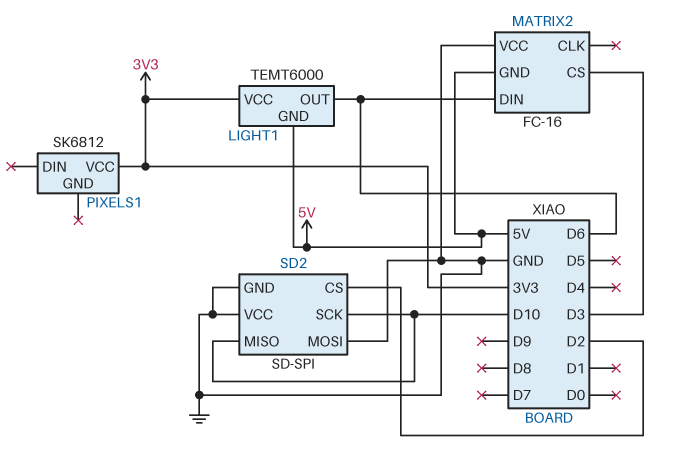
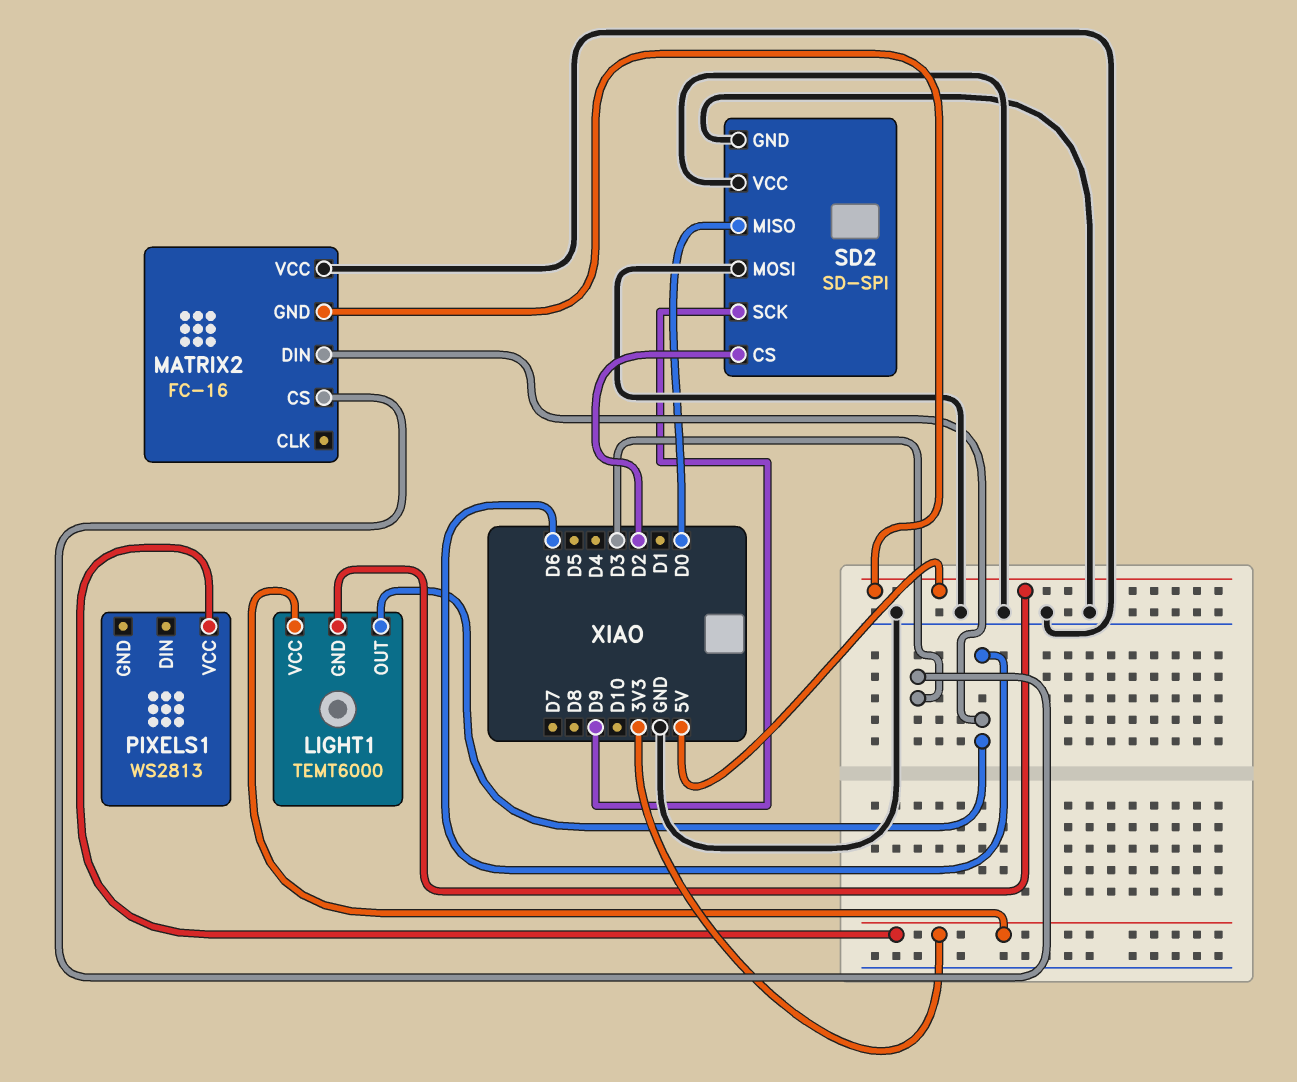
PIXELS1: SK6812 -> WS2813
SD2 pin MISO: D10 -> D0
SD2 pin SCK: D10 -> D9

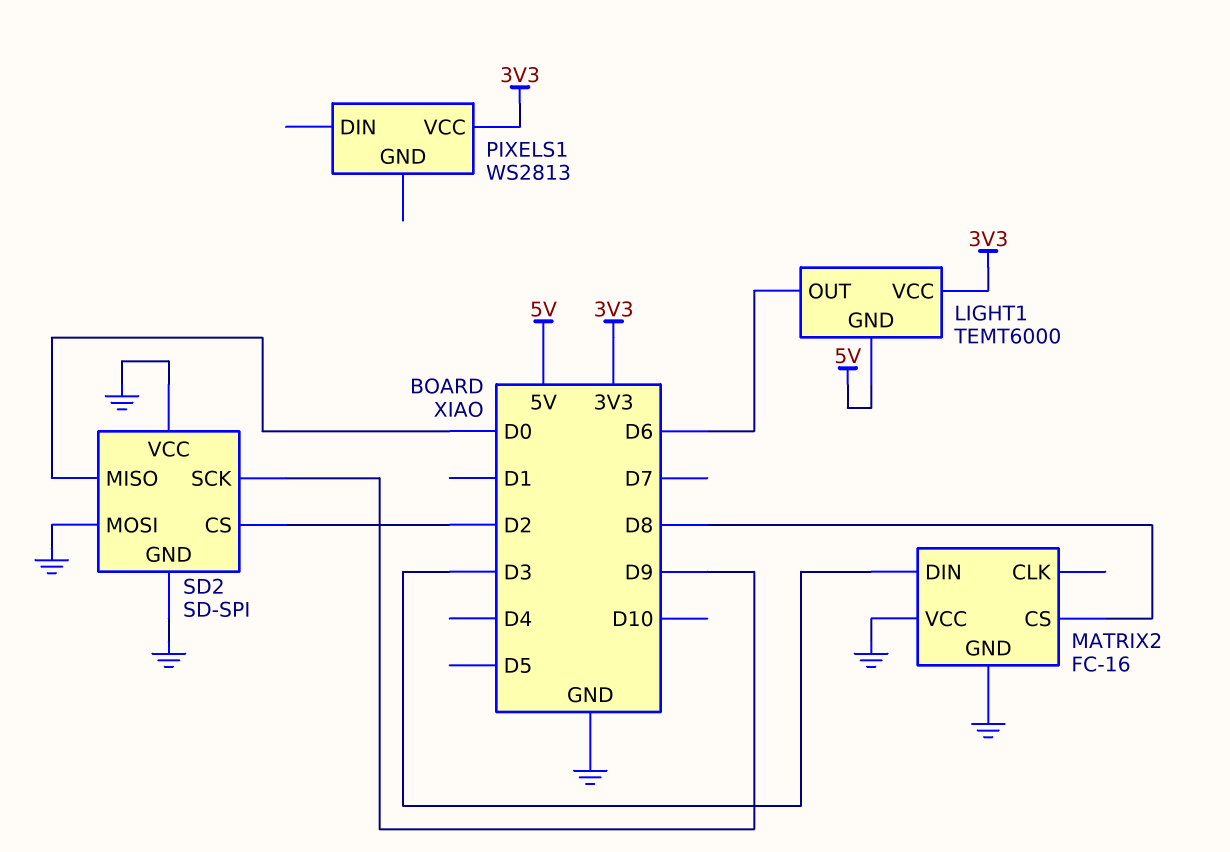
MATRIX2 pin CS: D3 -> D8
MATRIX2 pin DIN: D6 -> D3
MATRIX2 pin GND: 5V -> GND

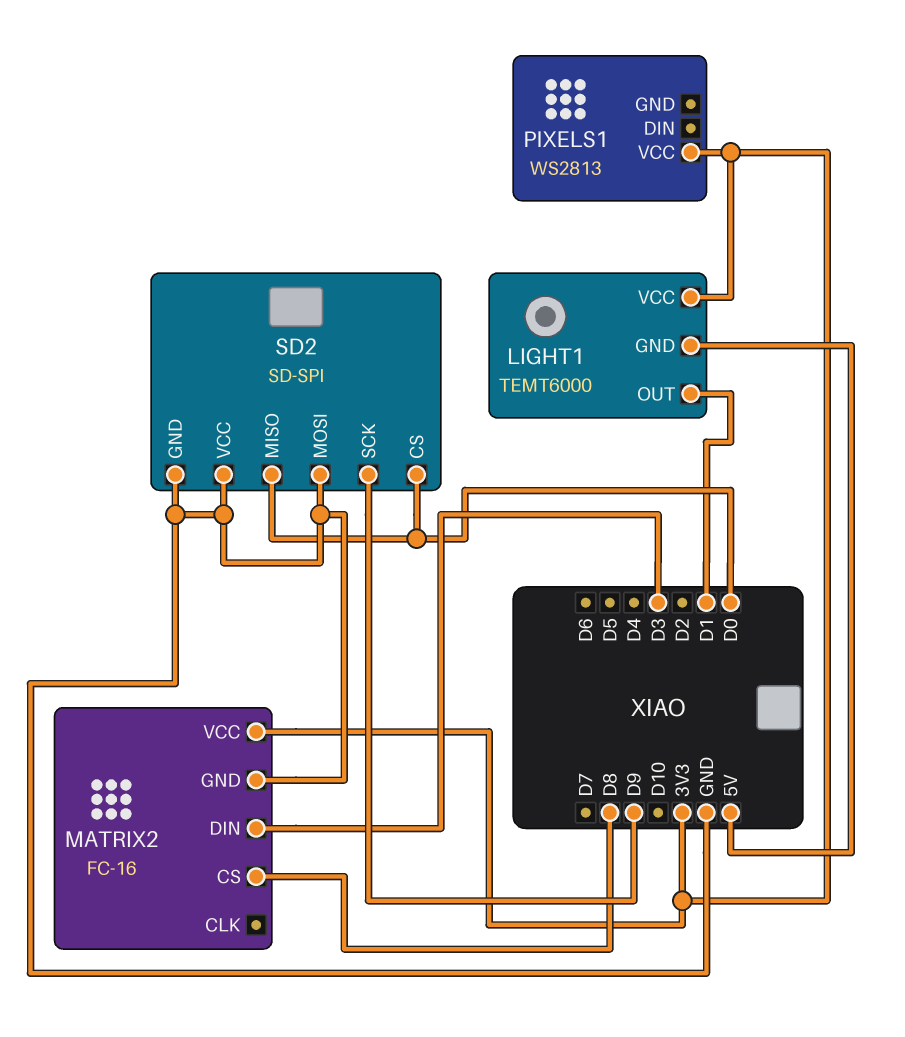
LIGHT1 pin OUT: D6 -> D1
MATRIX2 pin VCC: GND -> 3V3
SD2 pin CS: D2 -> D0

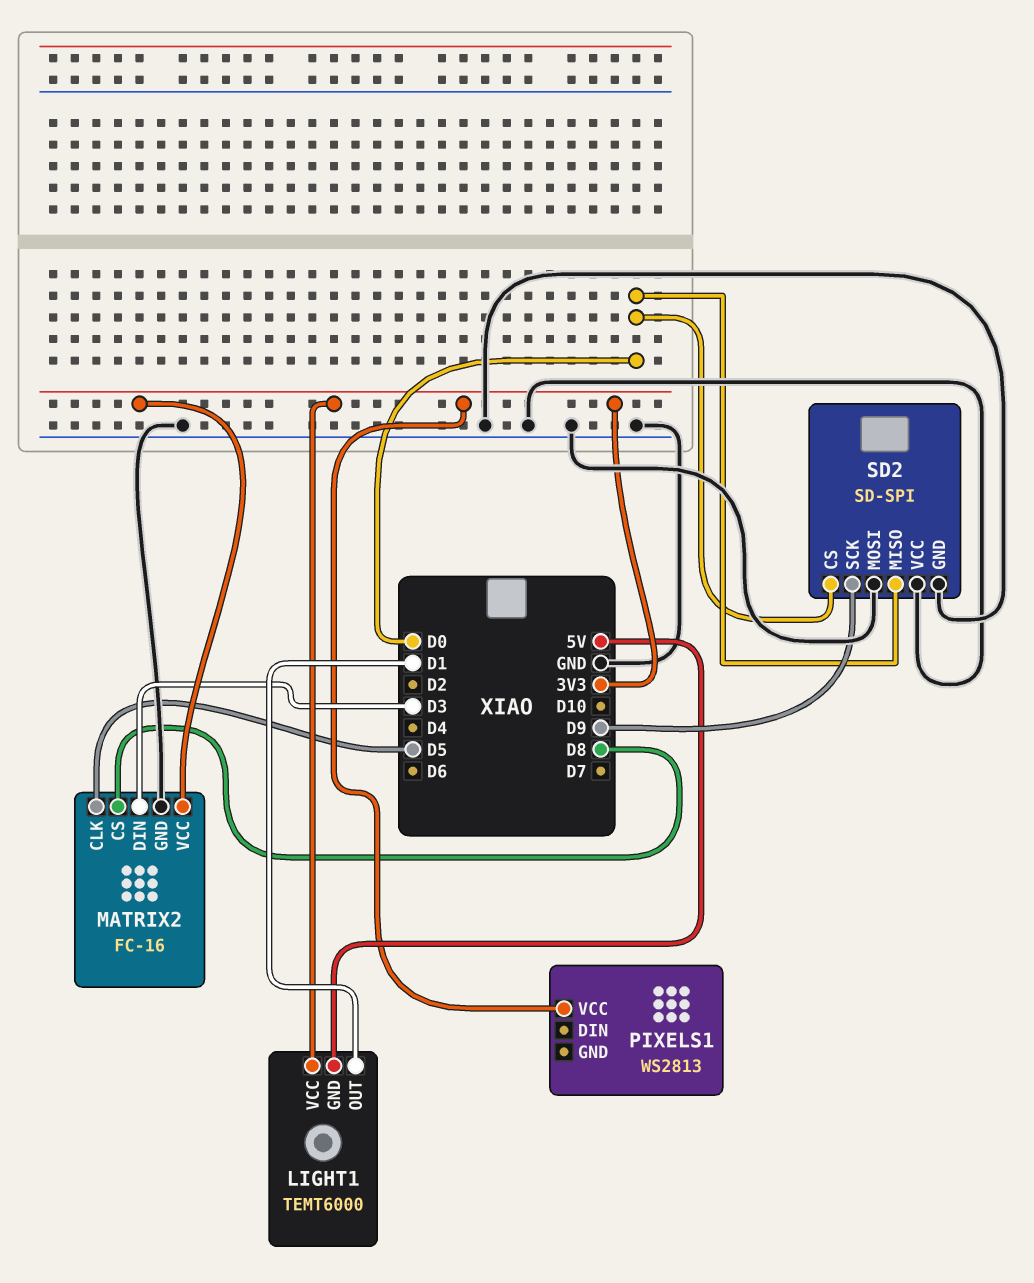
MATRIX2 pin CLK: none -> D5

